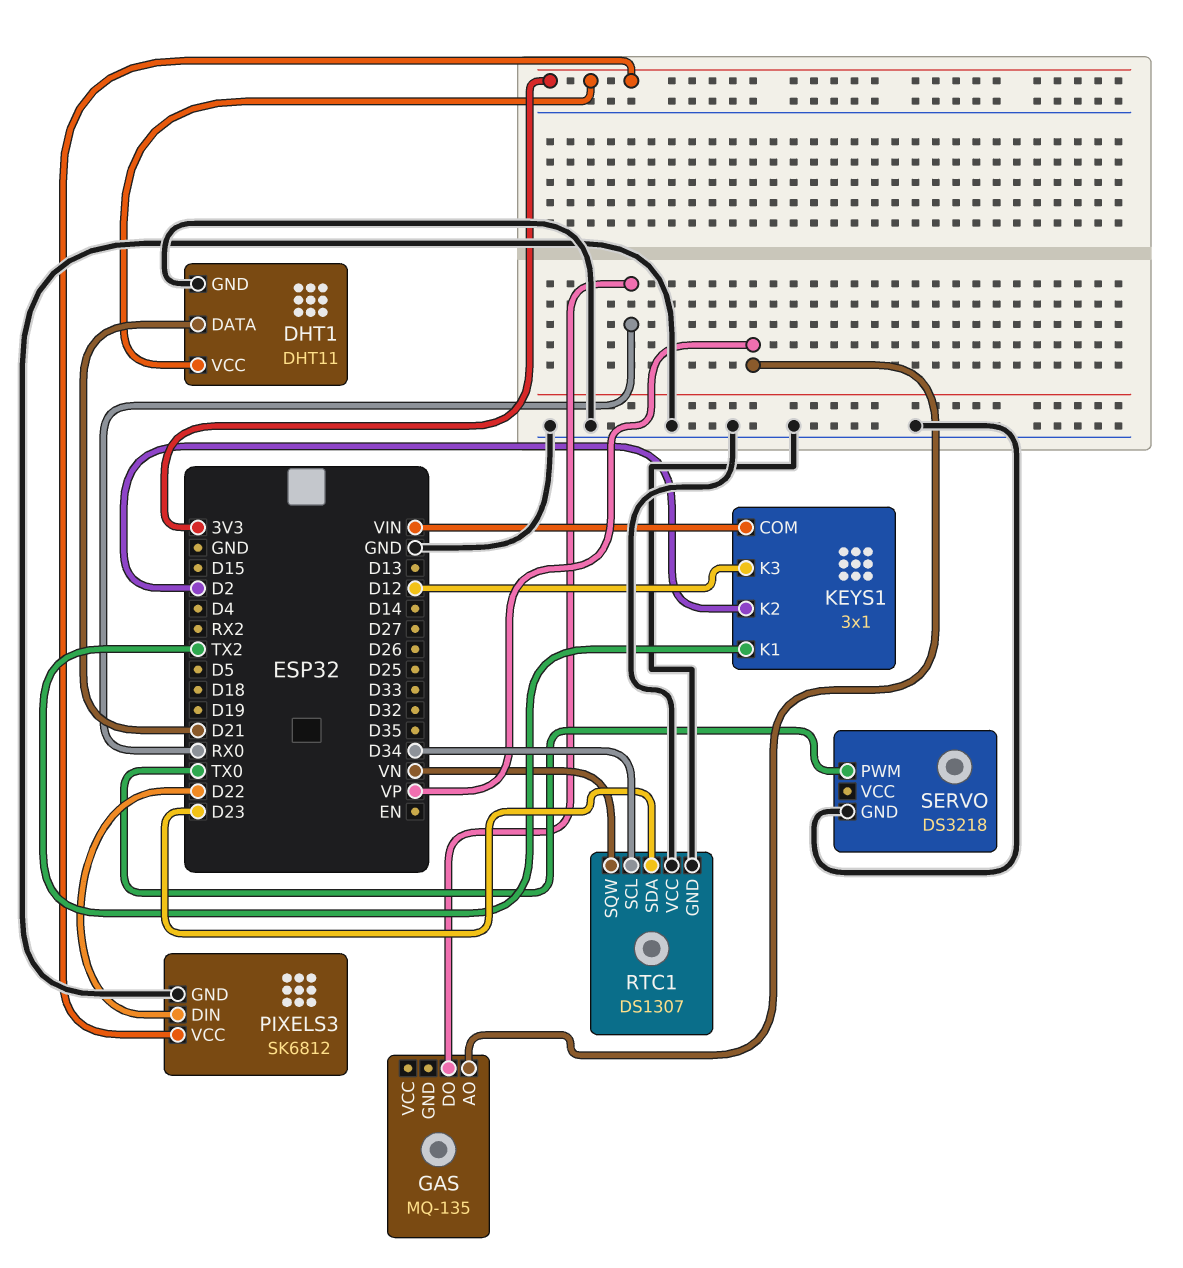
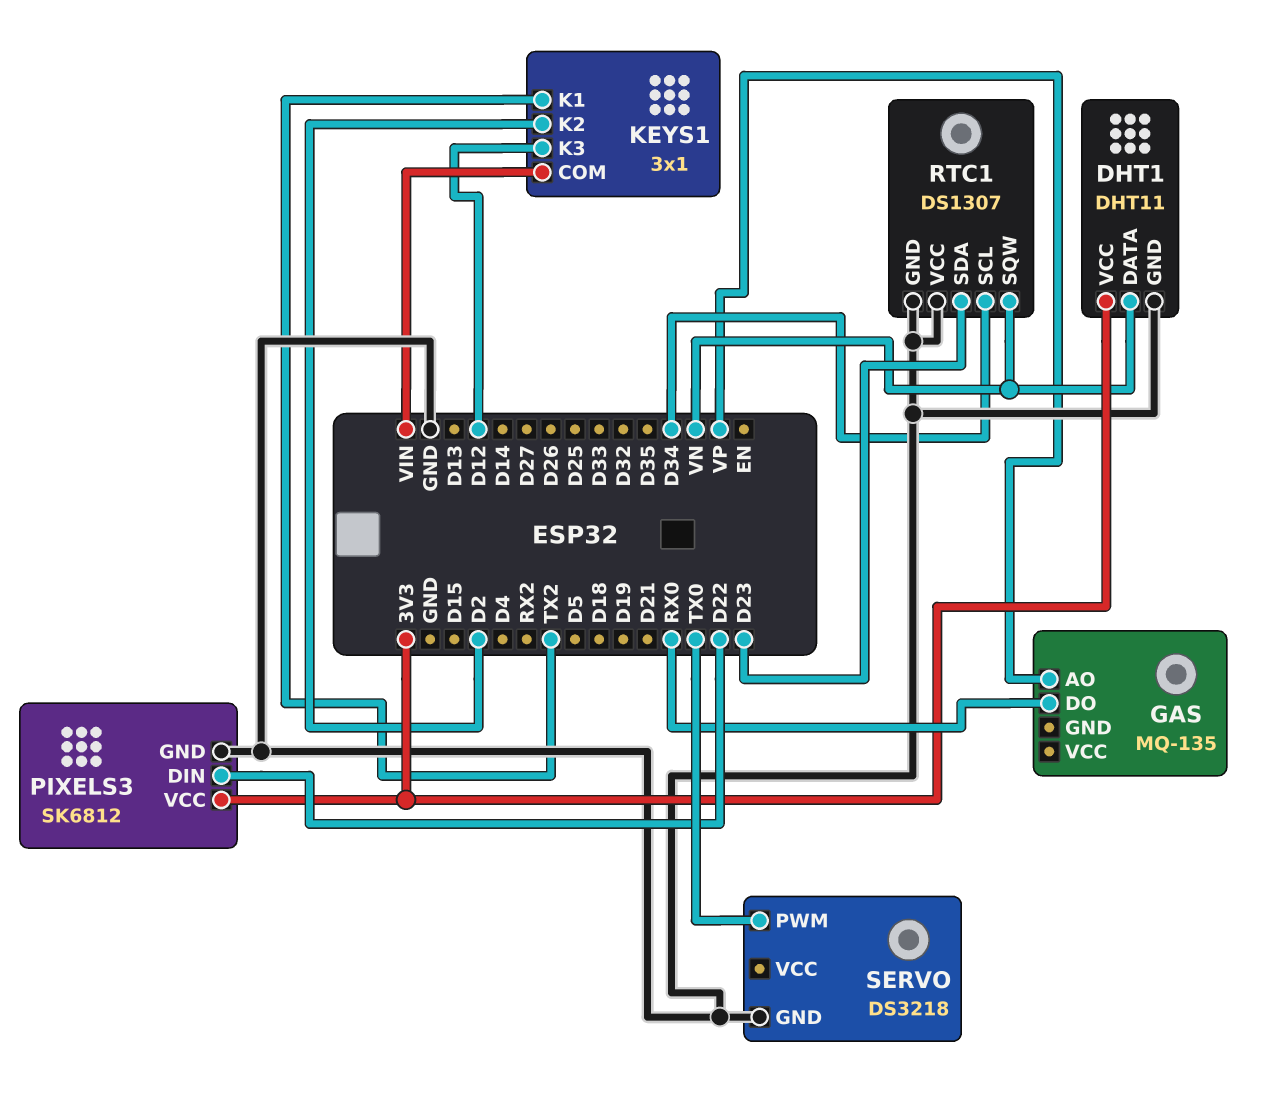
DHT1 pin DATA: D21 -> VN

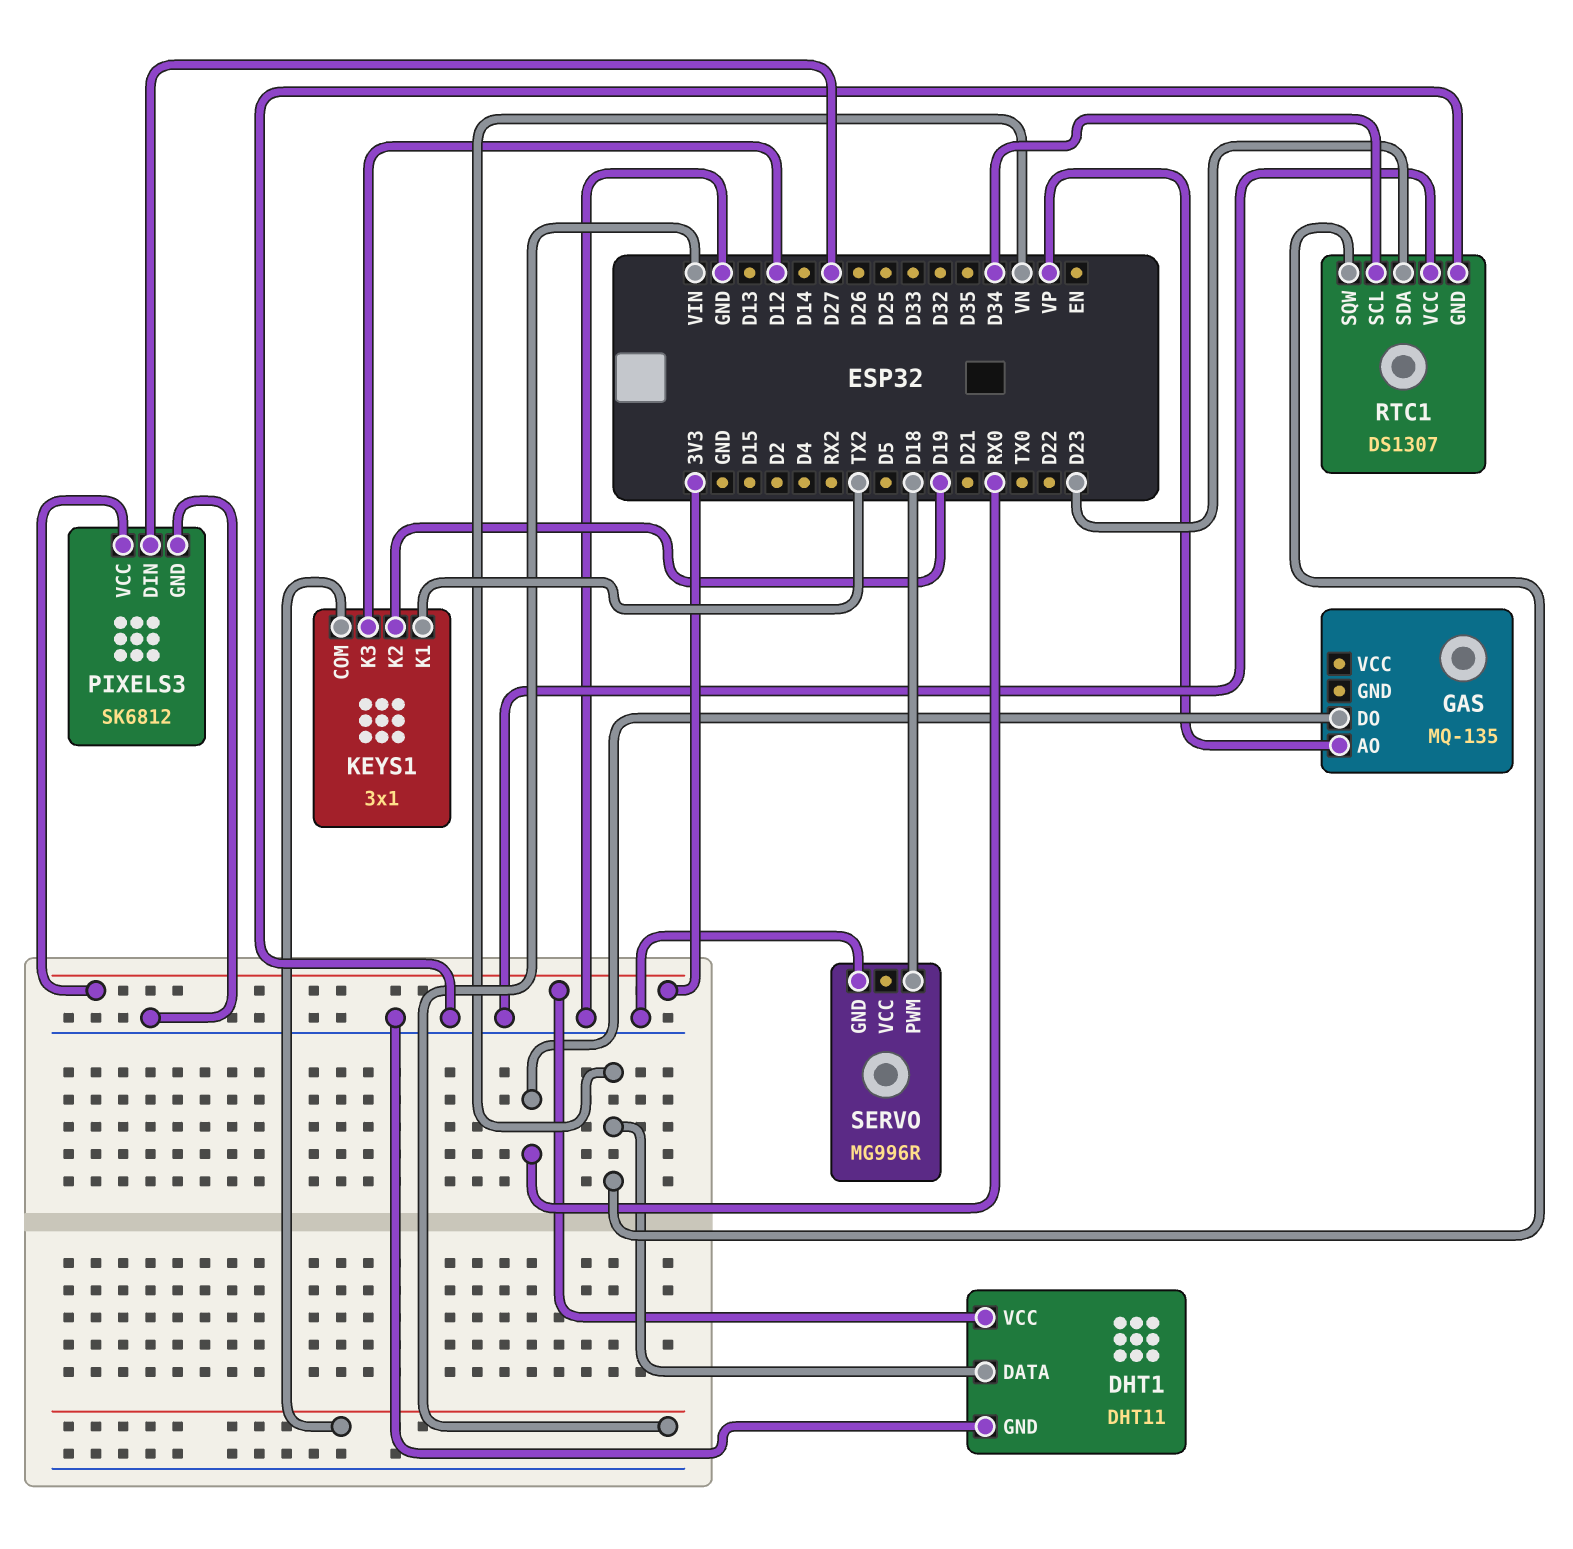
KEYS1 pin K2: D2 -> D19
PIXELS3 pin DIN: D22 -> D27
SERVO: DS3218 -> MG996R
SERVO pin PWM: TX0 -> D18

